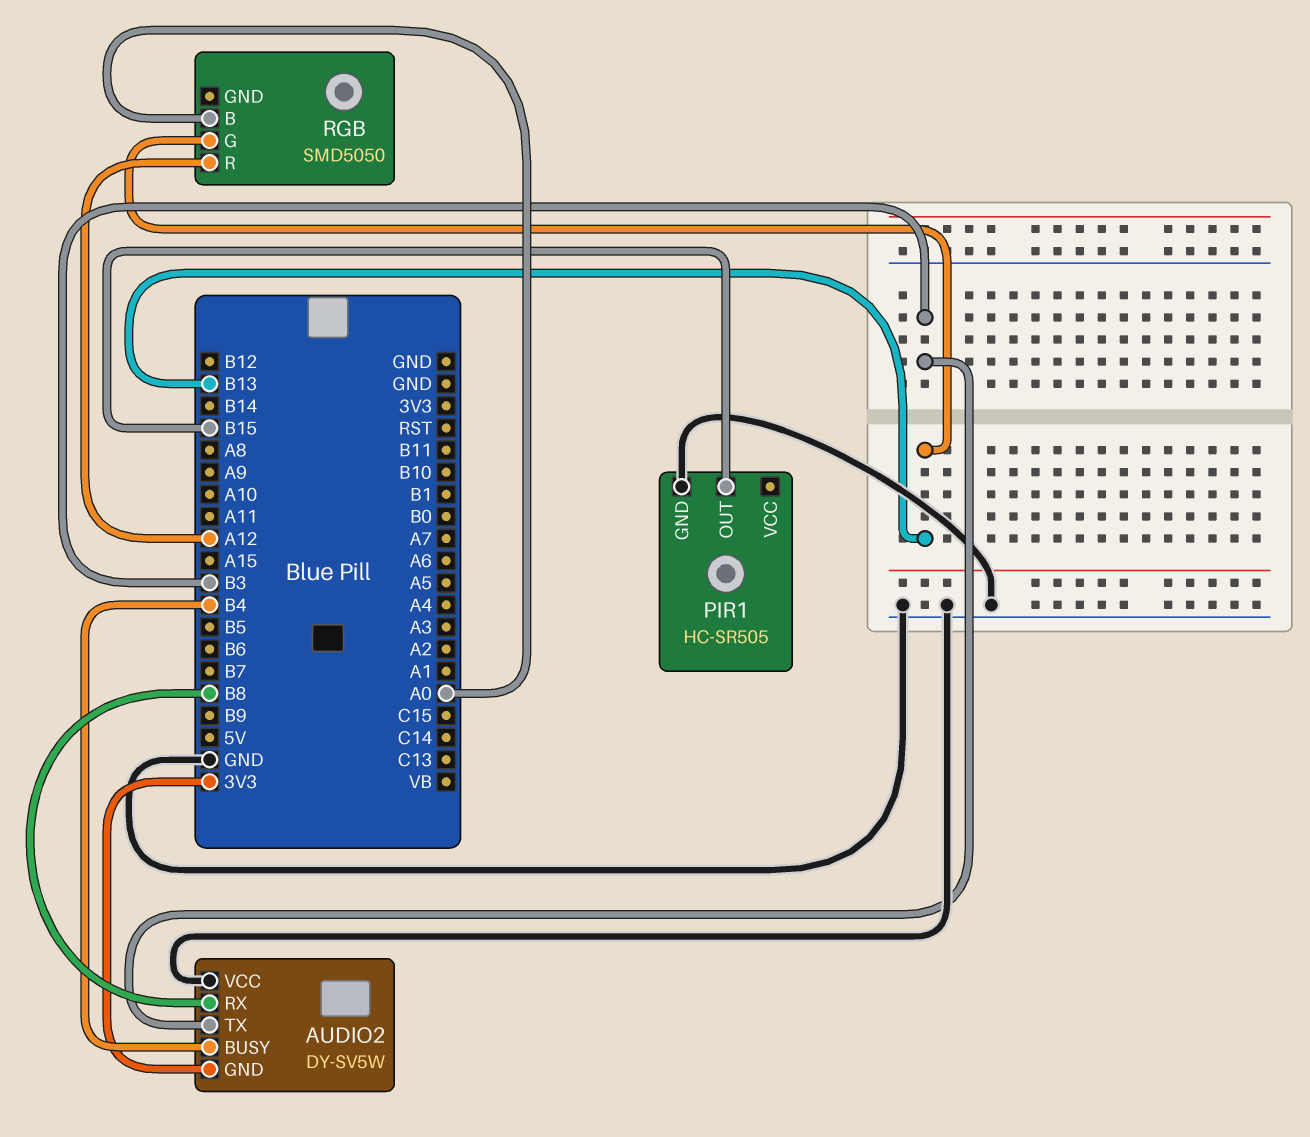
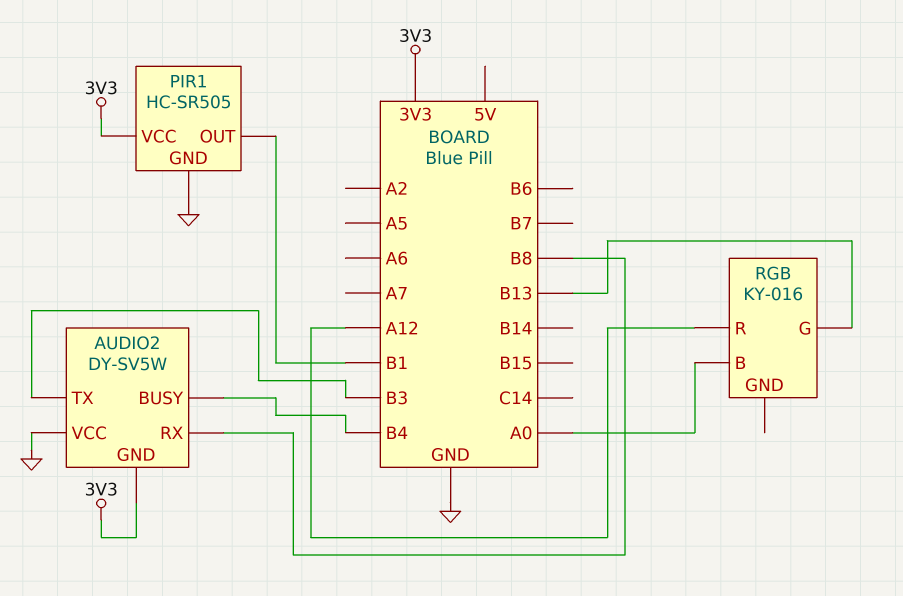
PIR1 pin OUT: B15 -> B1
PIR1 pin VCC: none -> 3V3
RGB: SMD5050 -> KY-016

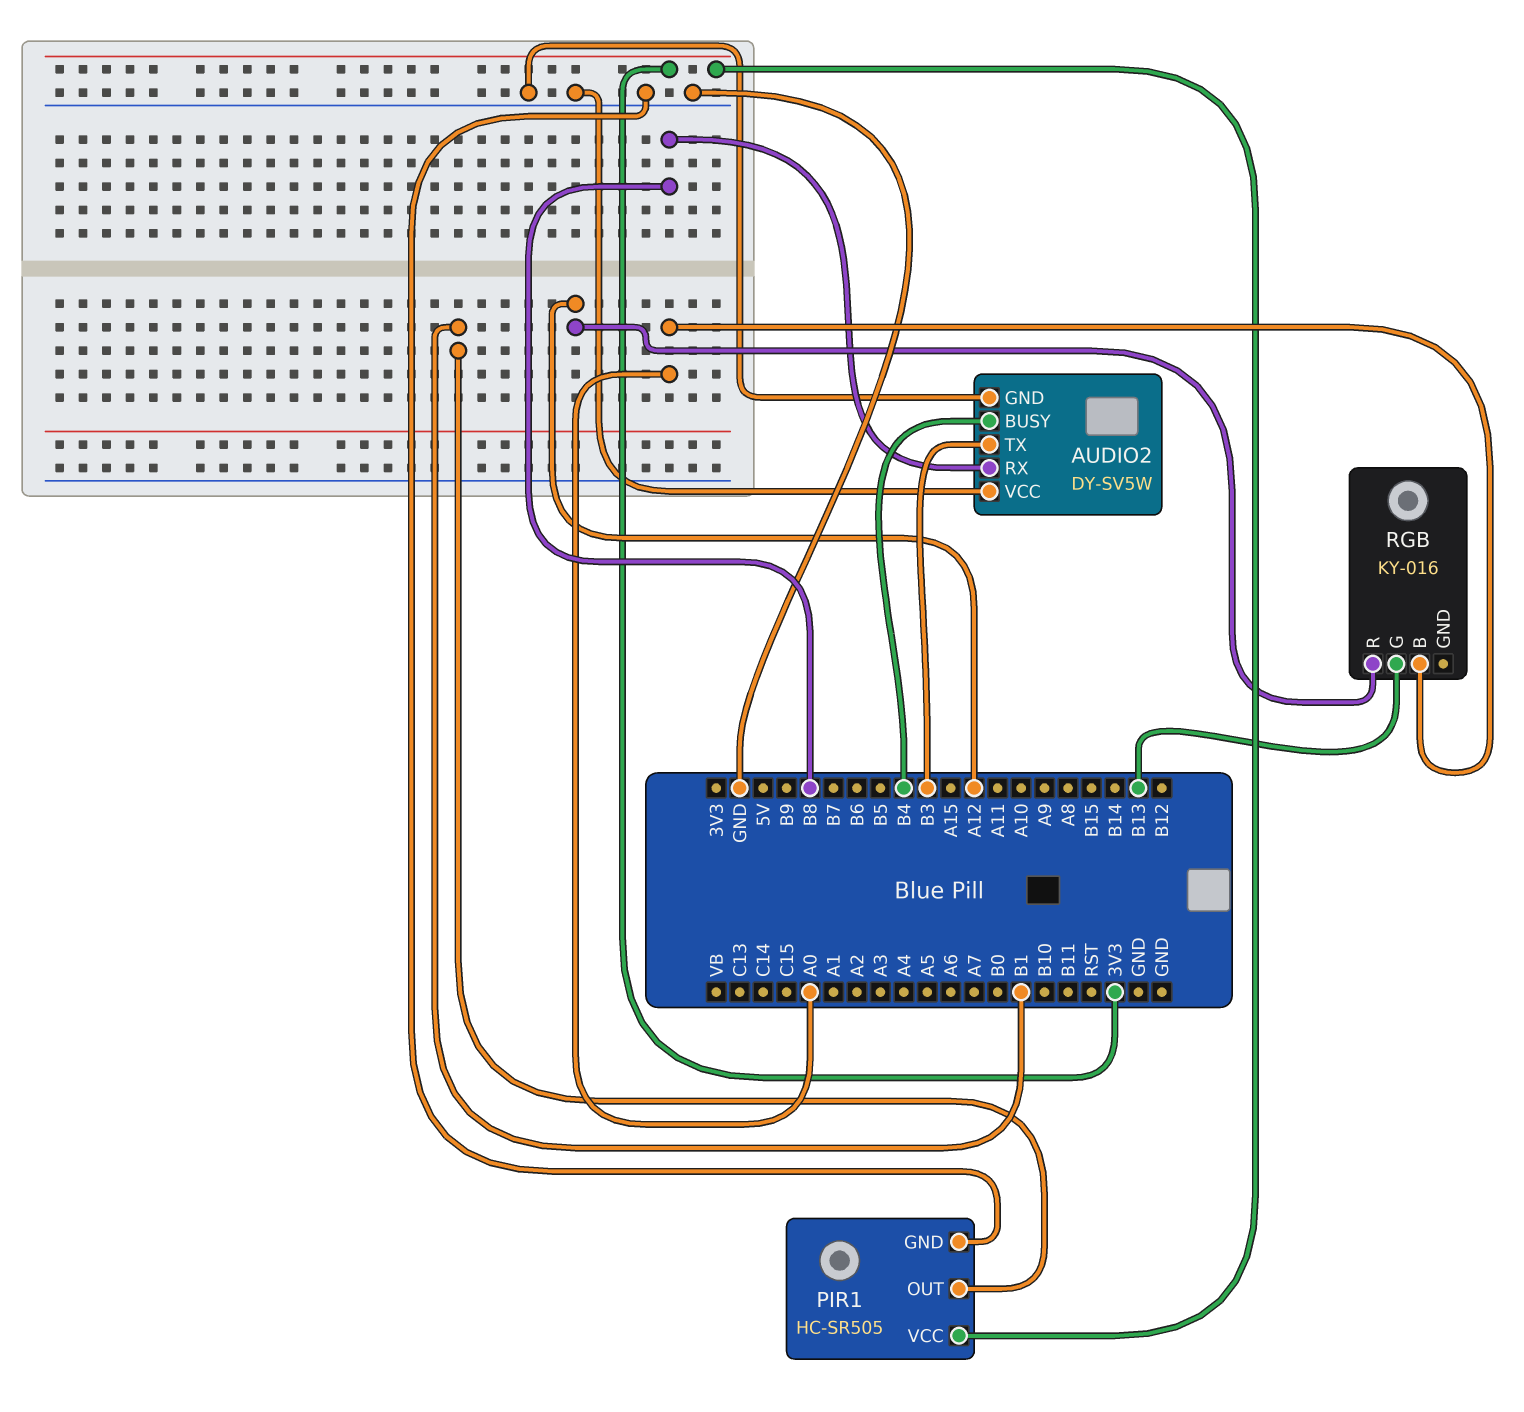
AUDIO2 pin GND: 3V3 -> GND

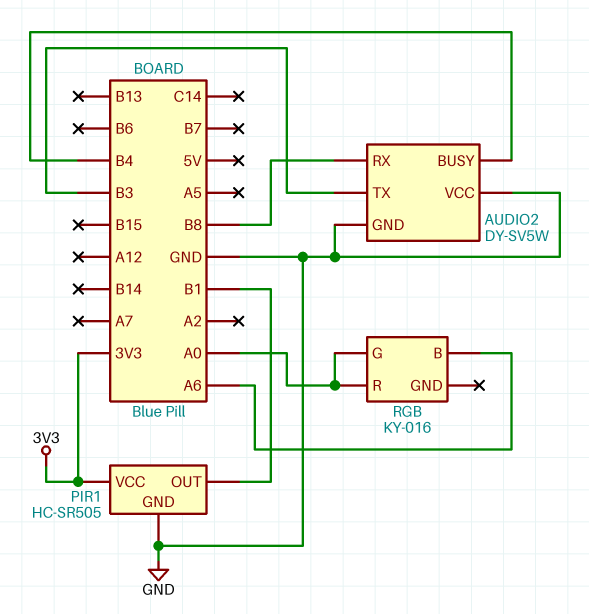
RGB pin B: A0 -> A6
RGB pin G: B13 -> A0
RGB pin R: A12 -> A0

